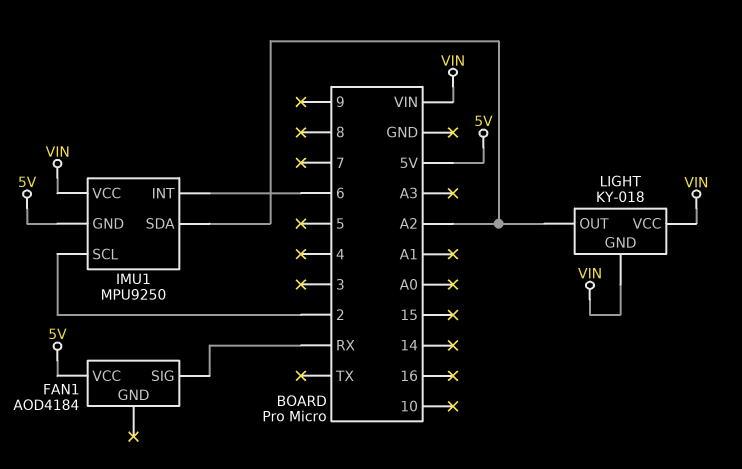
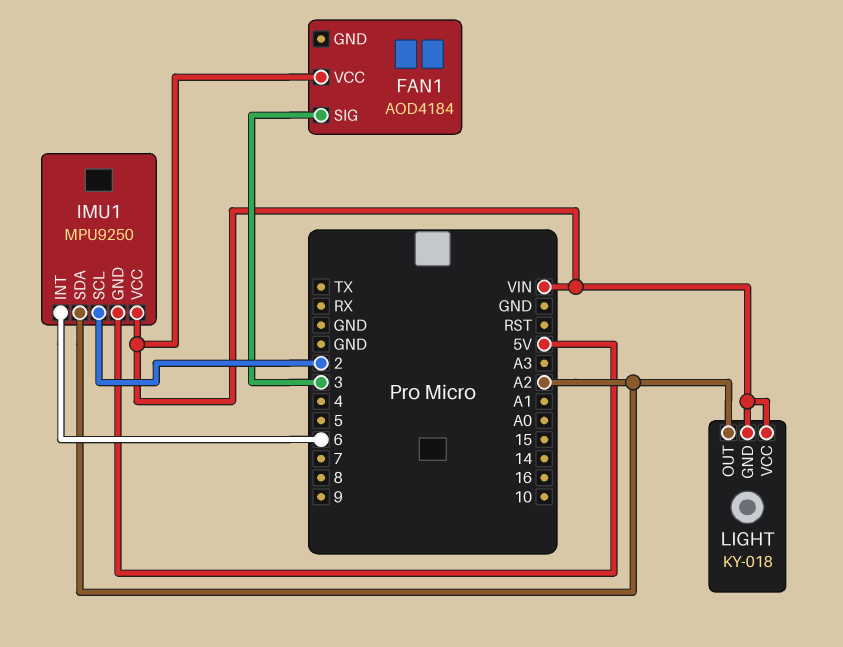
FAN1 pin SIG: RX -> 3
FAN1 pin VCC: 5V -> VIN

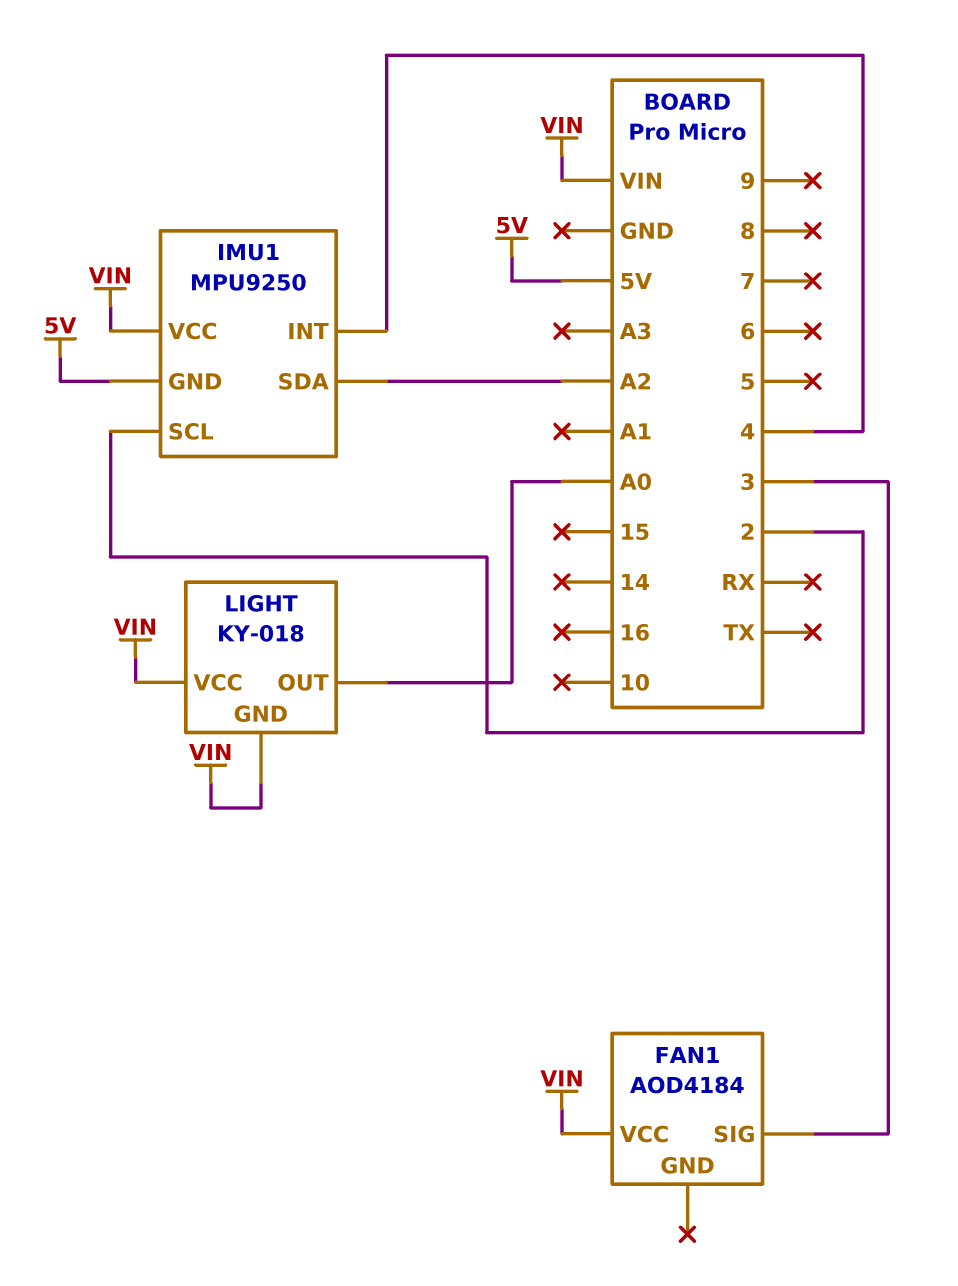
IMU1 pin INT: 6 -> 4
LIGHT pin OUT: A2 -> A0

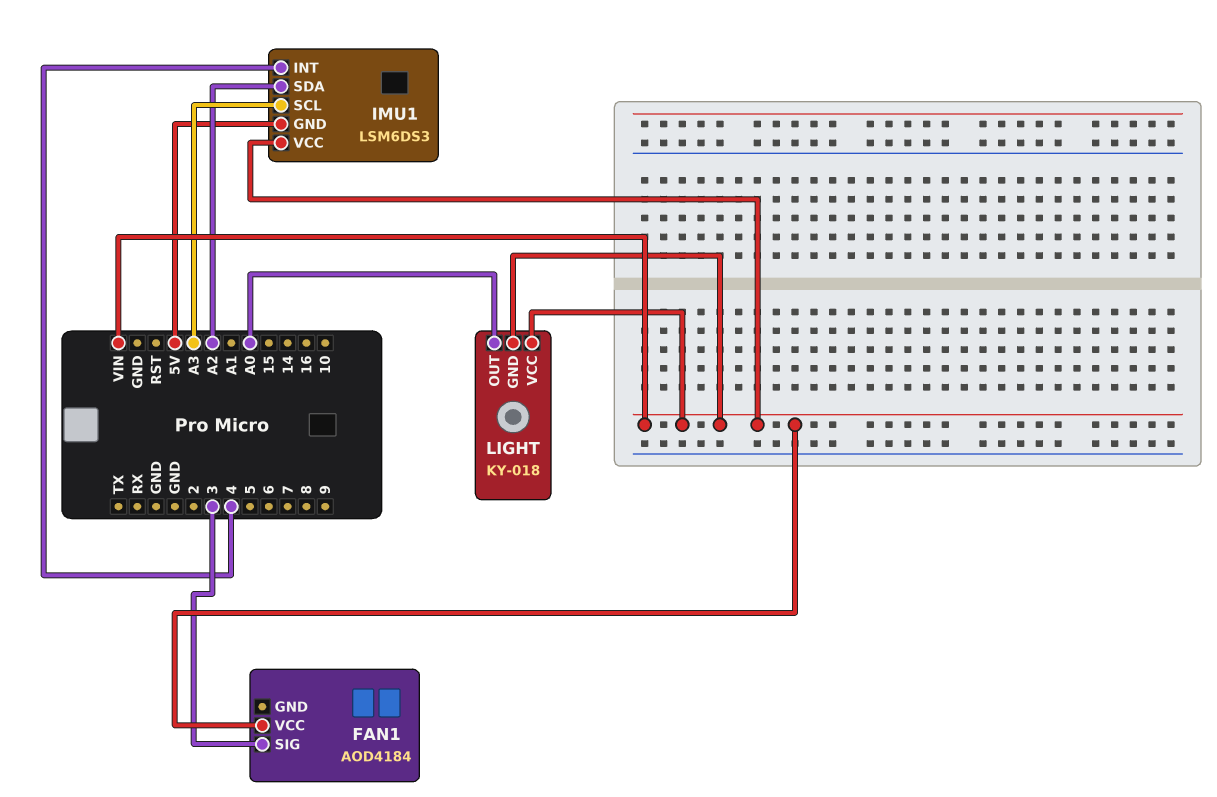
IMU1: MPU9250 -> LSM6DS3
IMU1 pin SCL: 2 -> A3

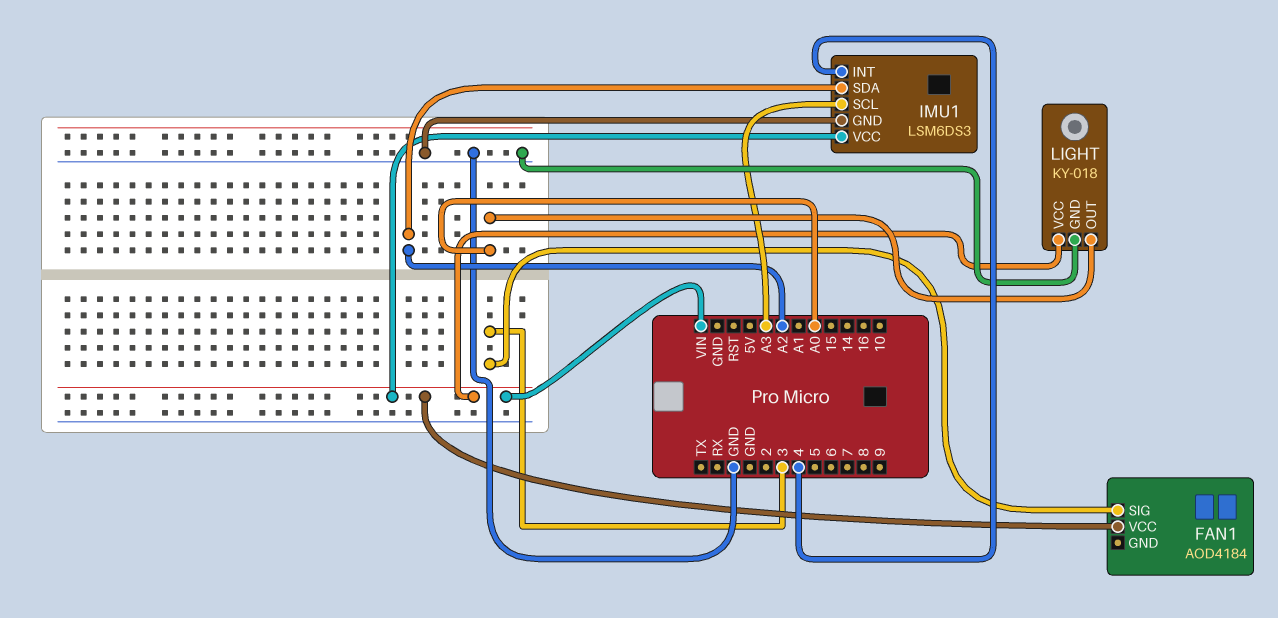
IMU1 pin GND: 5V -> GND
LIGHT pin GND: VIN -> GND

